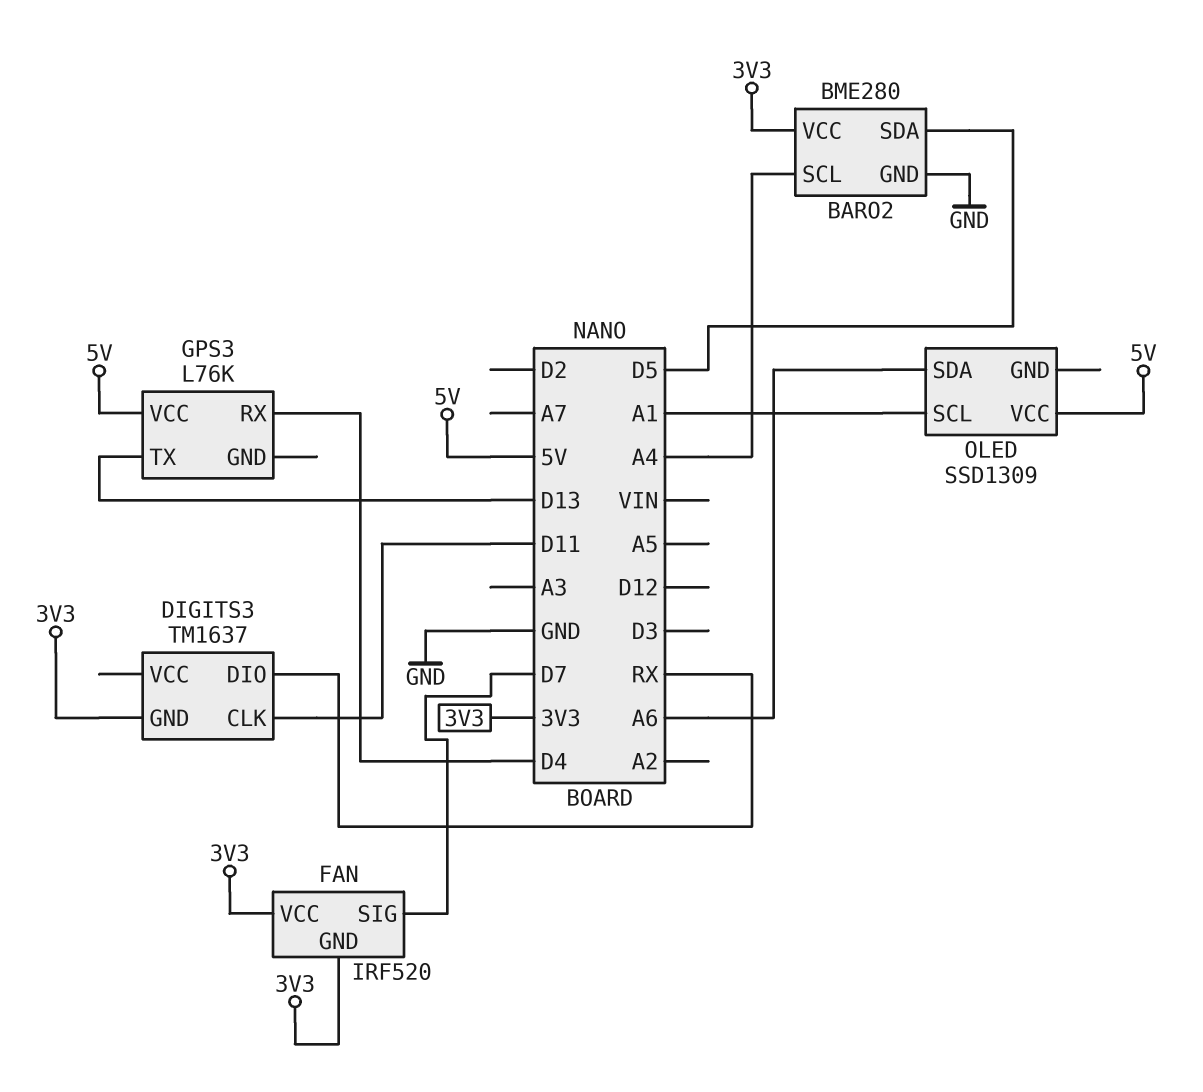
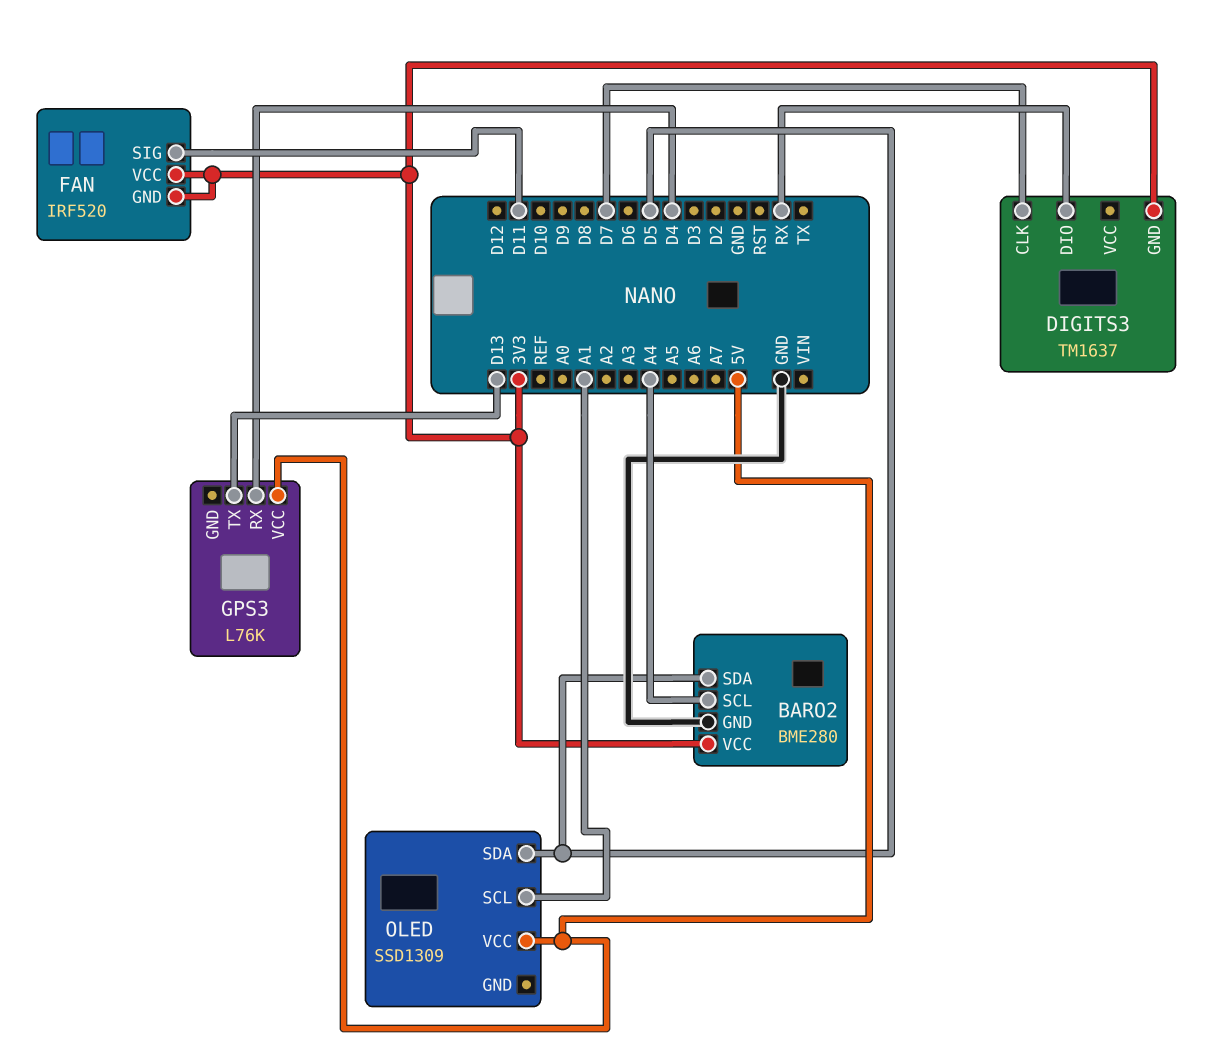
DIGITS3 pin CLK: D11 -> D7
FAN pin SIG: D7 -> D11
OLED pin SDA: A6 -> D5

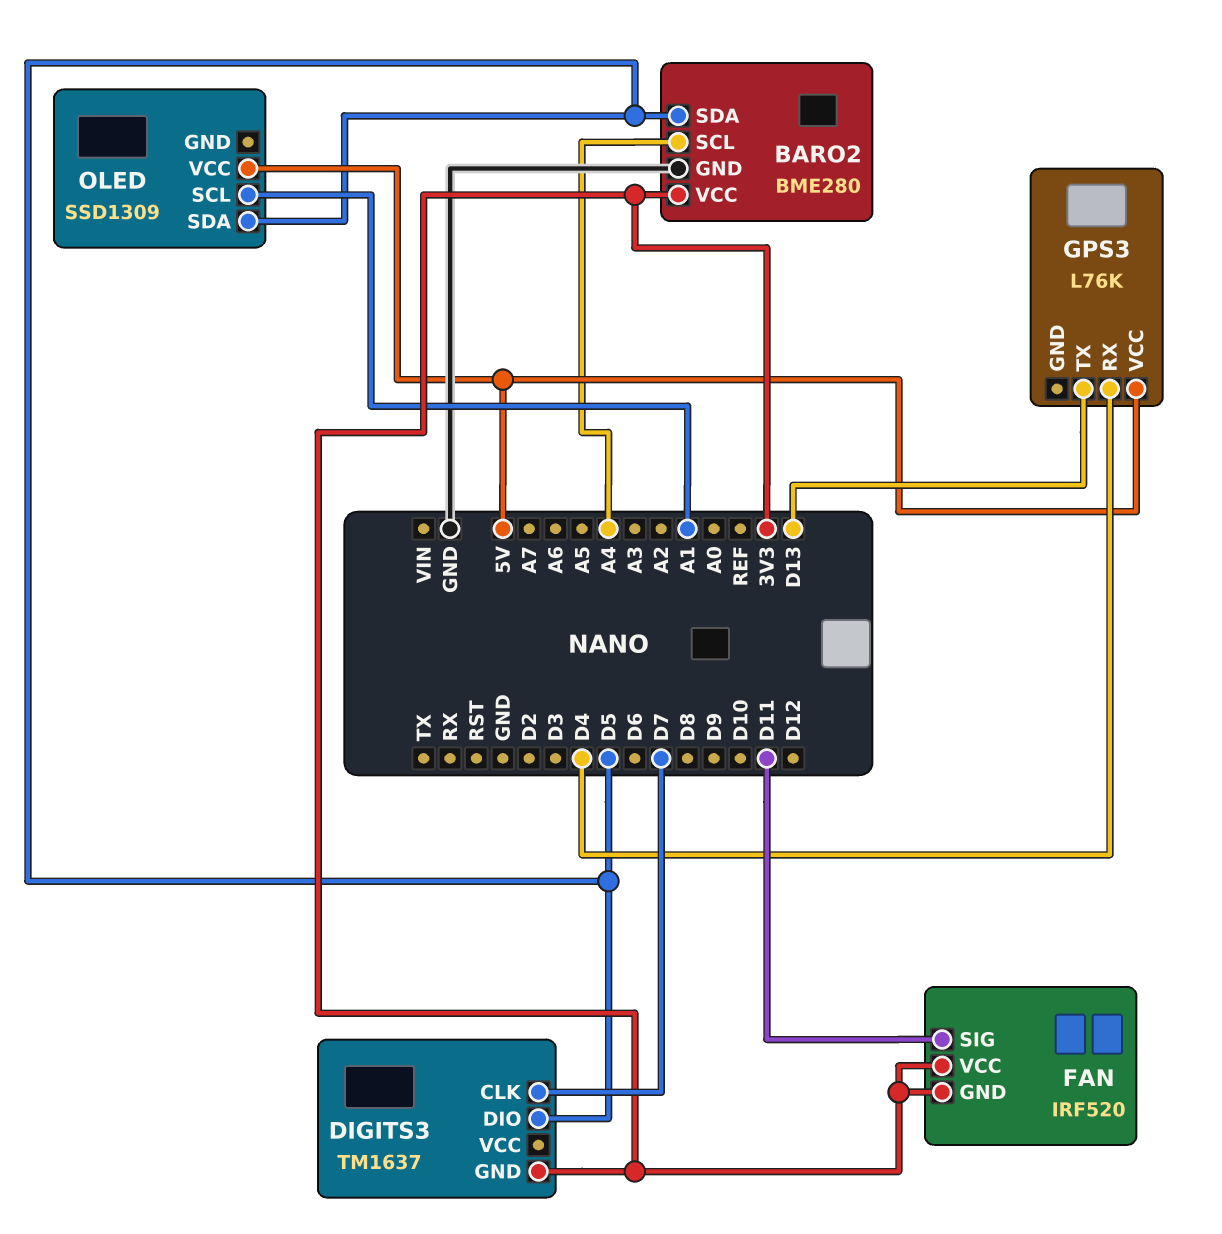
DIGITS3 pin DIO: RX -> D5

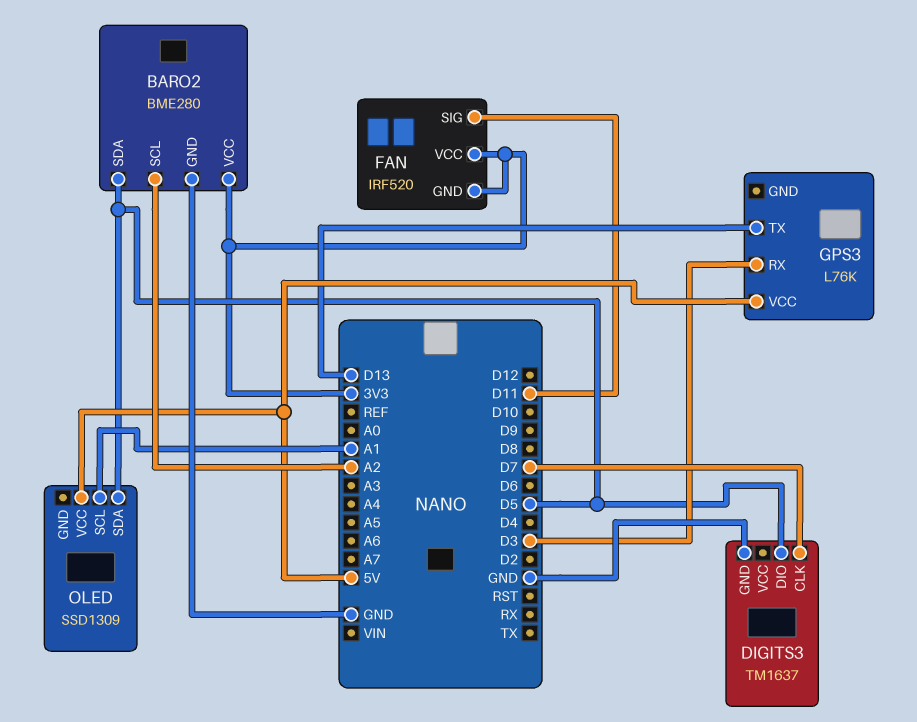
BARO2 pin SCL: A4 -> A2
DIGITS3 pin GND: 3V3 -> GND
GPS3 pin RX: D4 -> D3

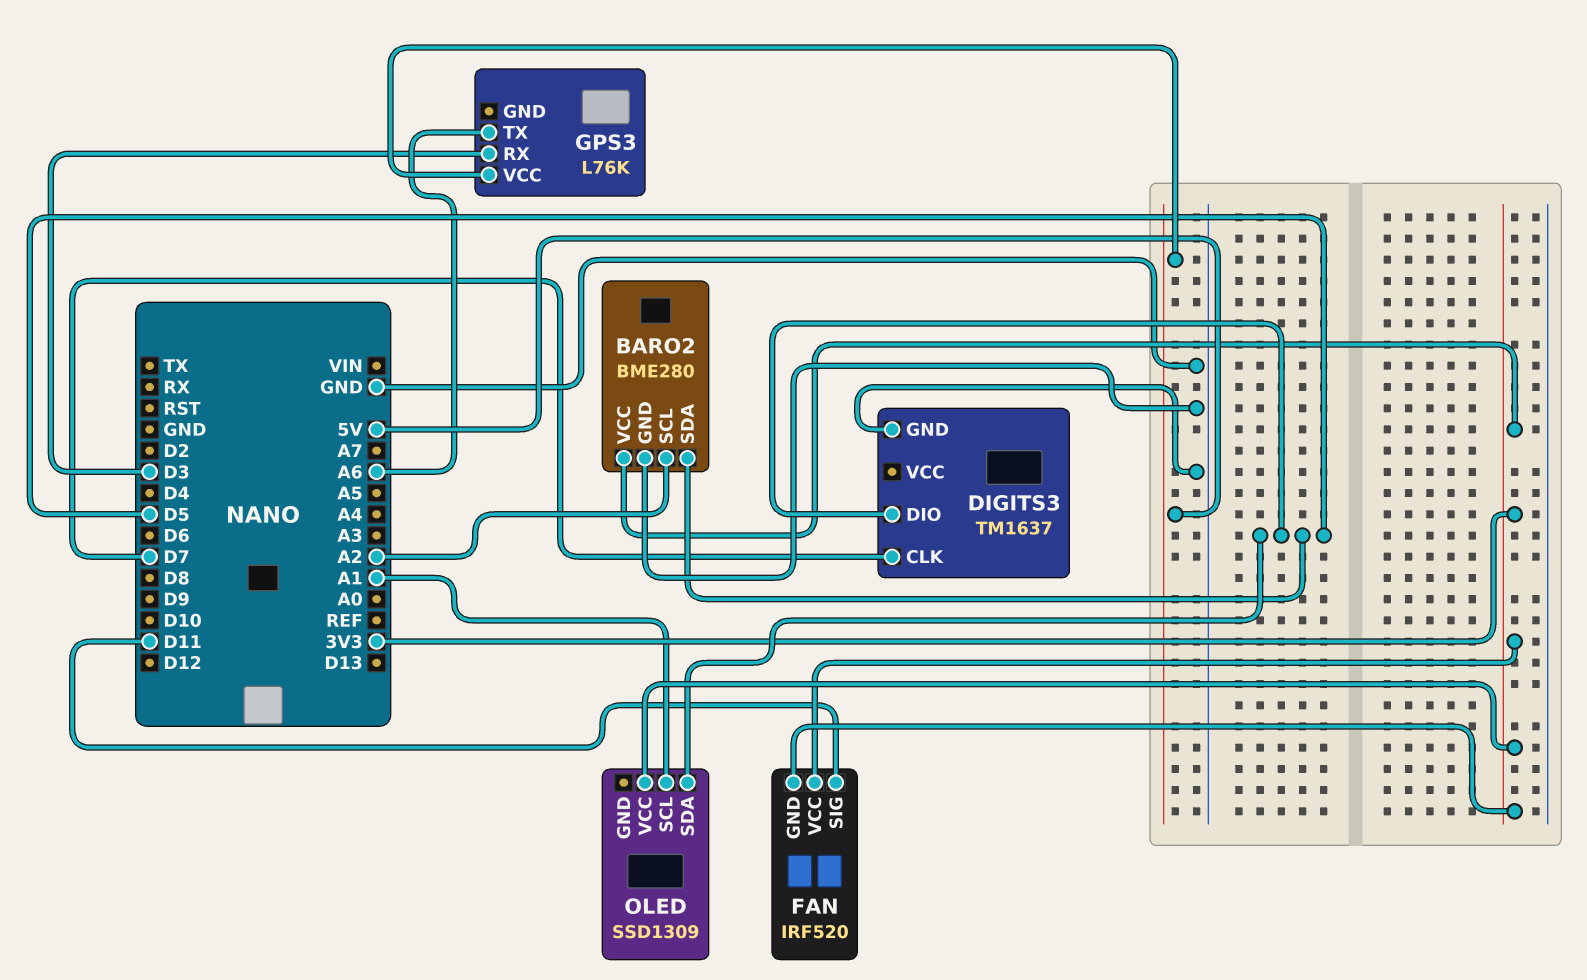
GPS3 pin TX: D13 -> A6
OLED pin VCC: 5V -> 3V3

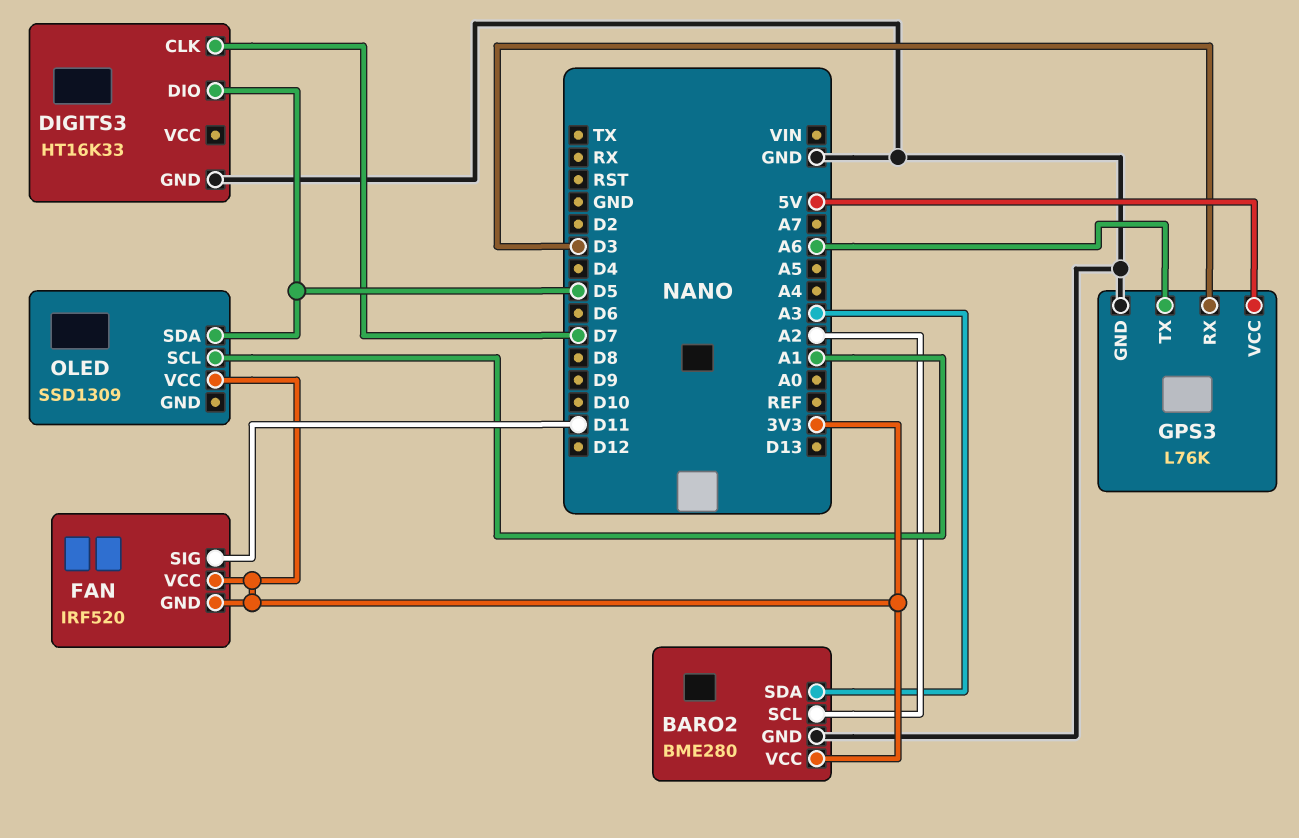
BARO2 pin SDA: D5 -> A3
DIGITS3: TM1637 -> HT16K33
GPS3 pin GND: none -> GND

